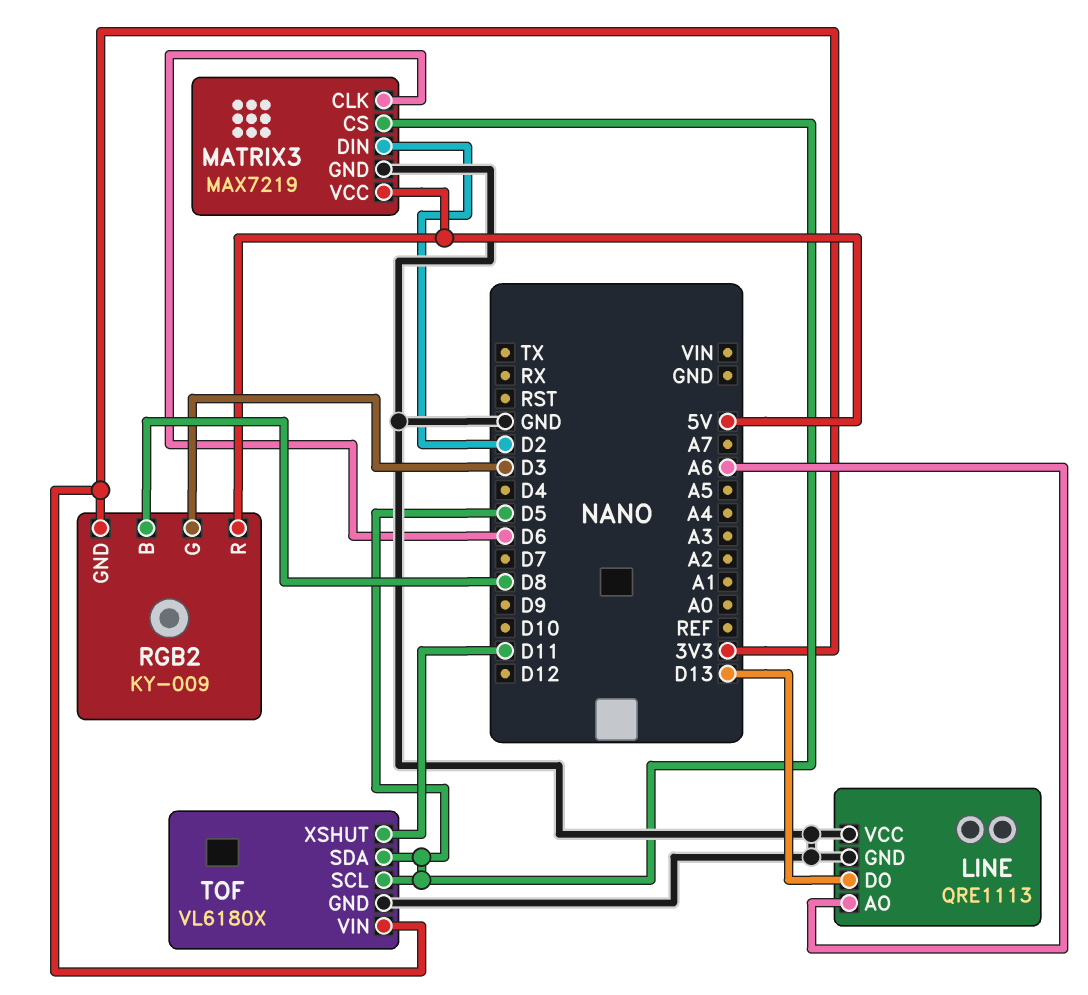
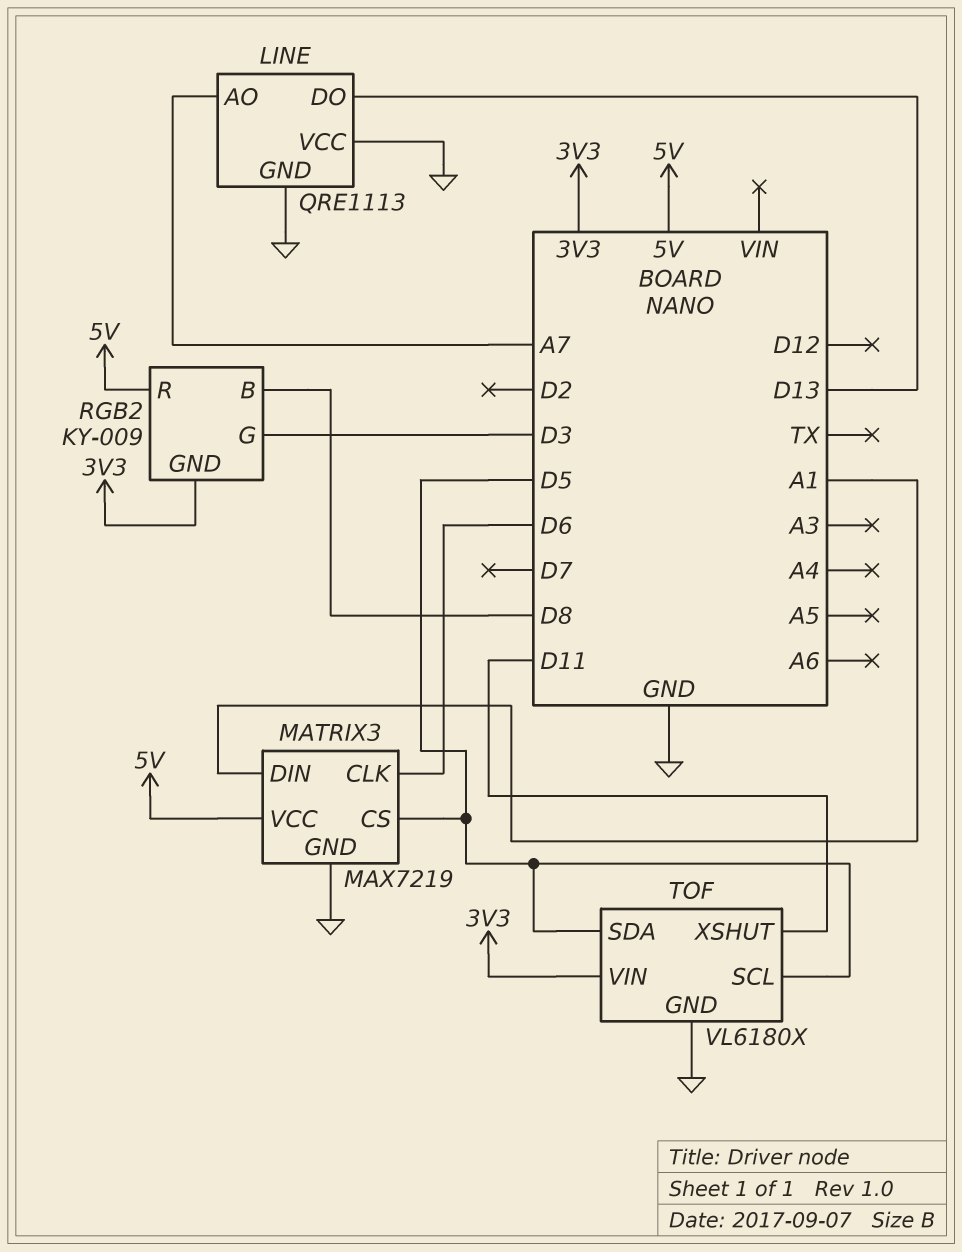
LINE pin AO: A6 -> A7
MATRIX3 pin DIN: D2 -> A1

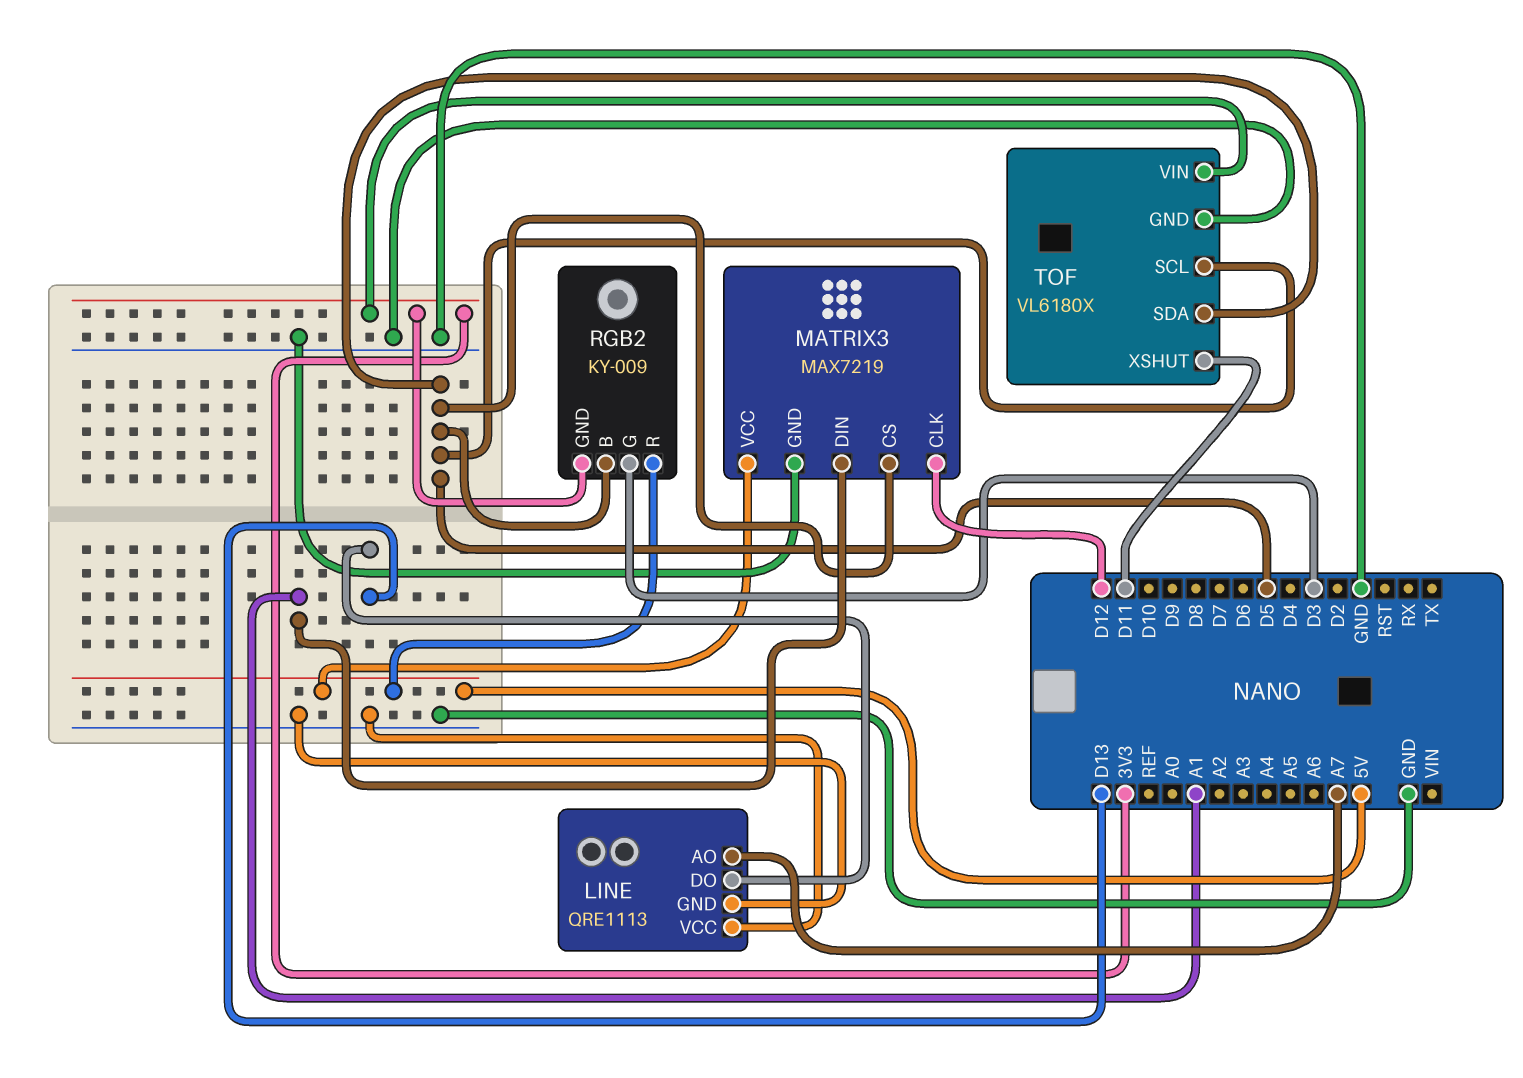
MATRIX3 pin CLK: D6 -> D12
RGB2 pin B: D8 -> D5

